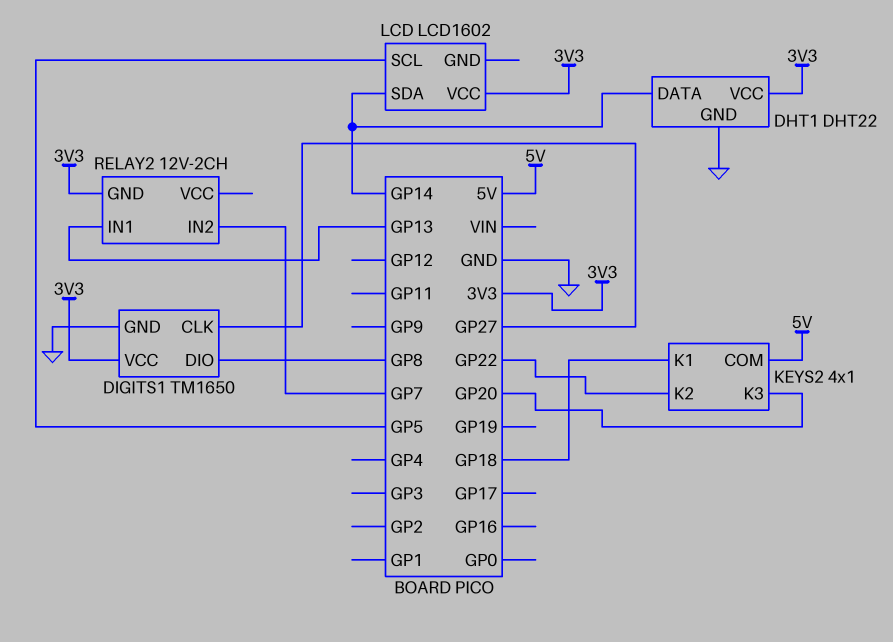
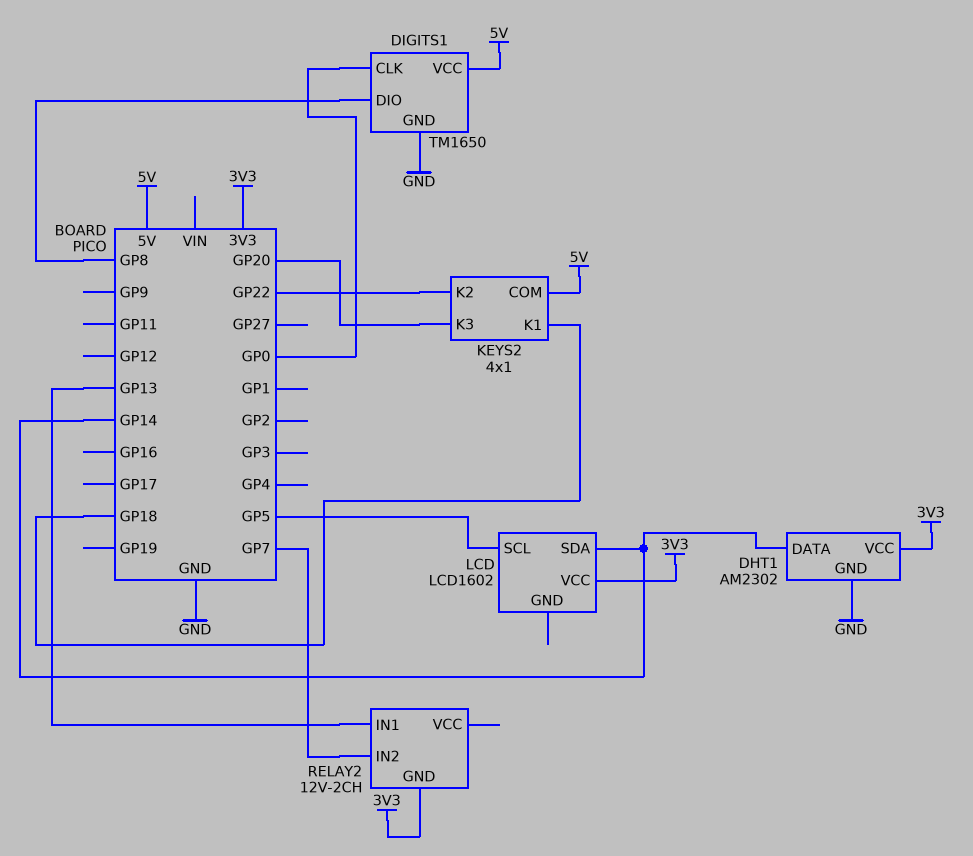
DHT1: DHT22 -> AM2302
DIGITS1 pin CLK: GP27 -> GP0
DIGITS1 pin VCC: 3V3 -> 5V

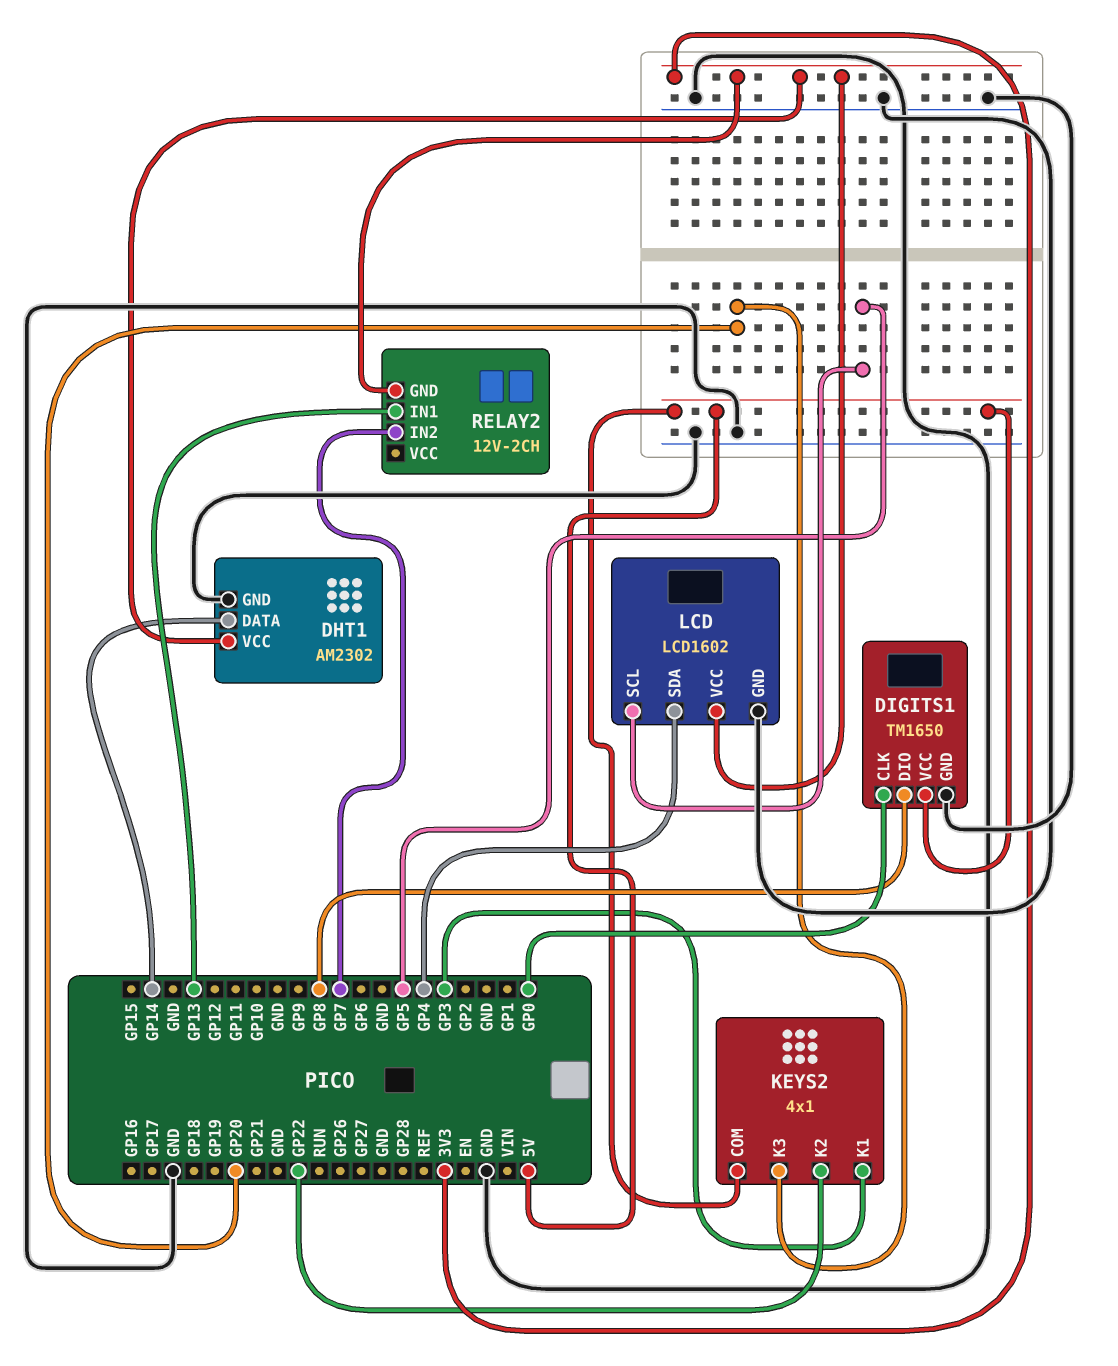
KEYS2 pin K1: GP18 -> GP3
LCD pin GND: none -> GND
LCD pin SDA: GP14 -> GP4

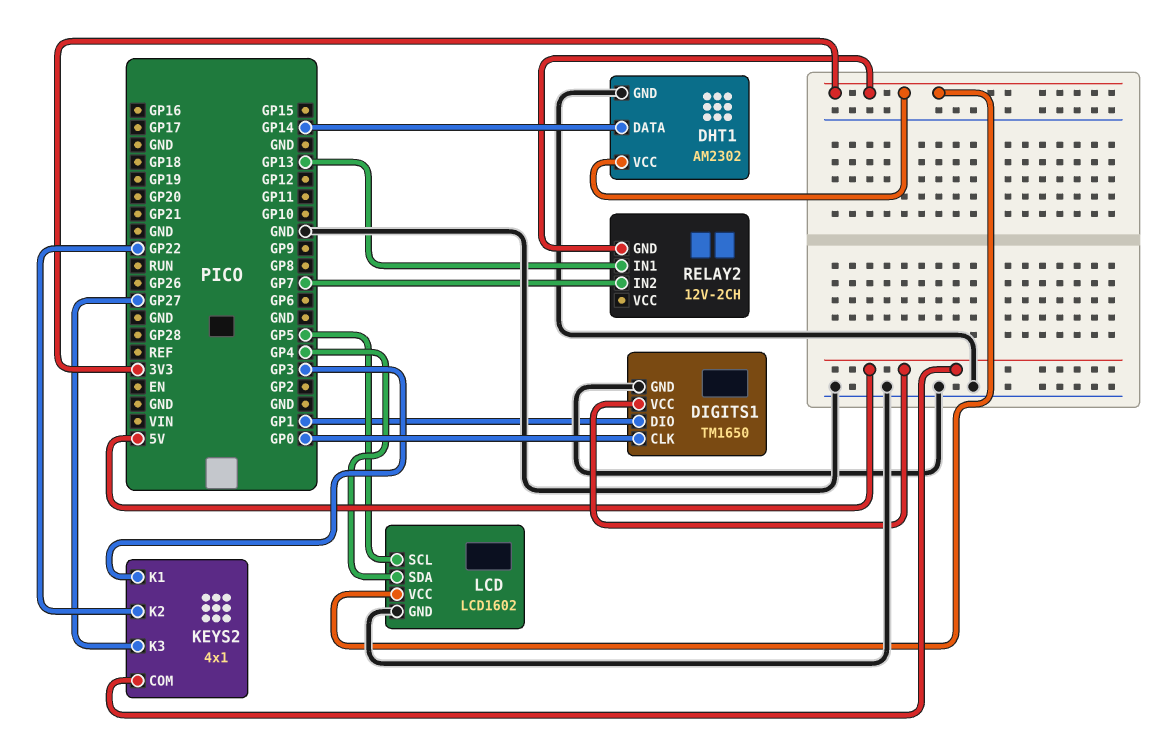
DIGITS1 pin DIO: GP8 -> GP1
KEYS2 pin K3: GP20 -> GP27

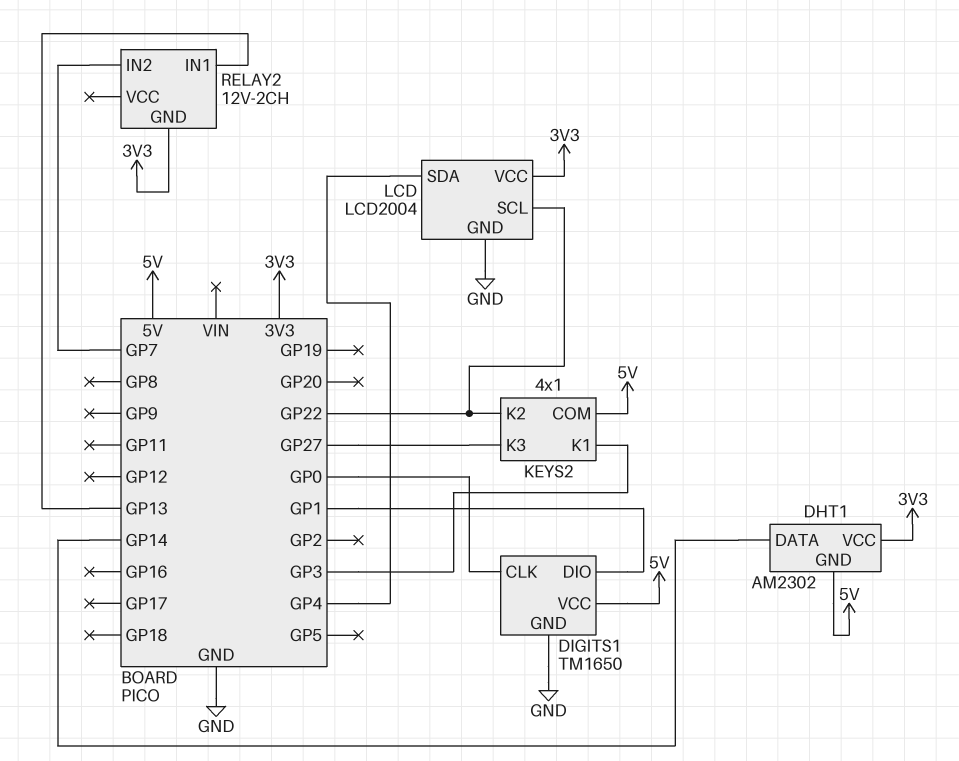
DHT1 pin GND: GND -> 5V
LCD: LCD1602 -> LCD2004
LCD pin SCL: GP5 -> GP22

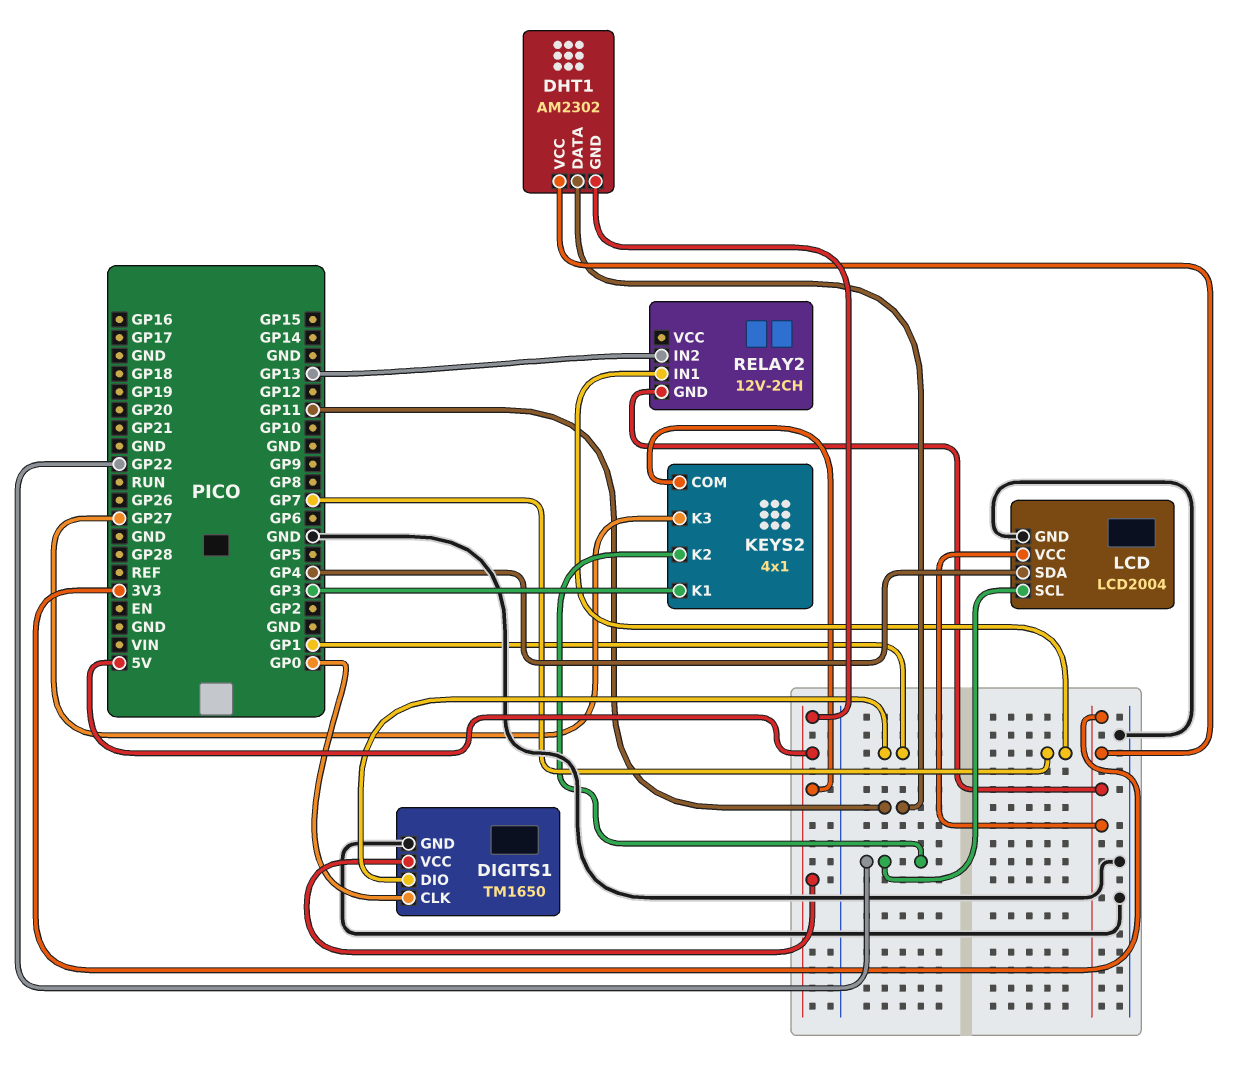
DHT1 pin DATA: GP14 -> GP11
RELAY2 pin IN1: GP13 -> GP7
RELAY2 pin IN2: GP7 -> GP13

